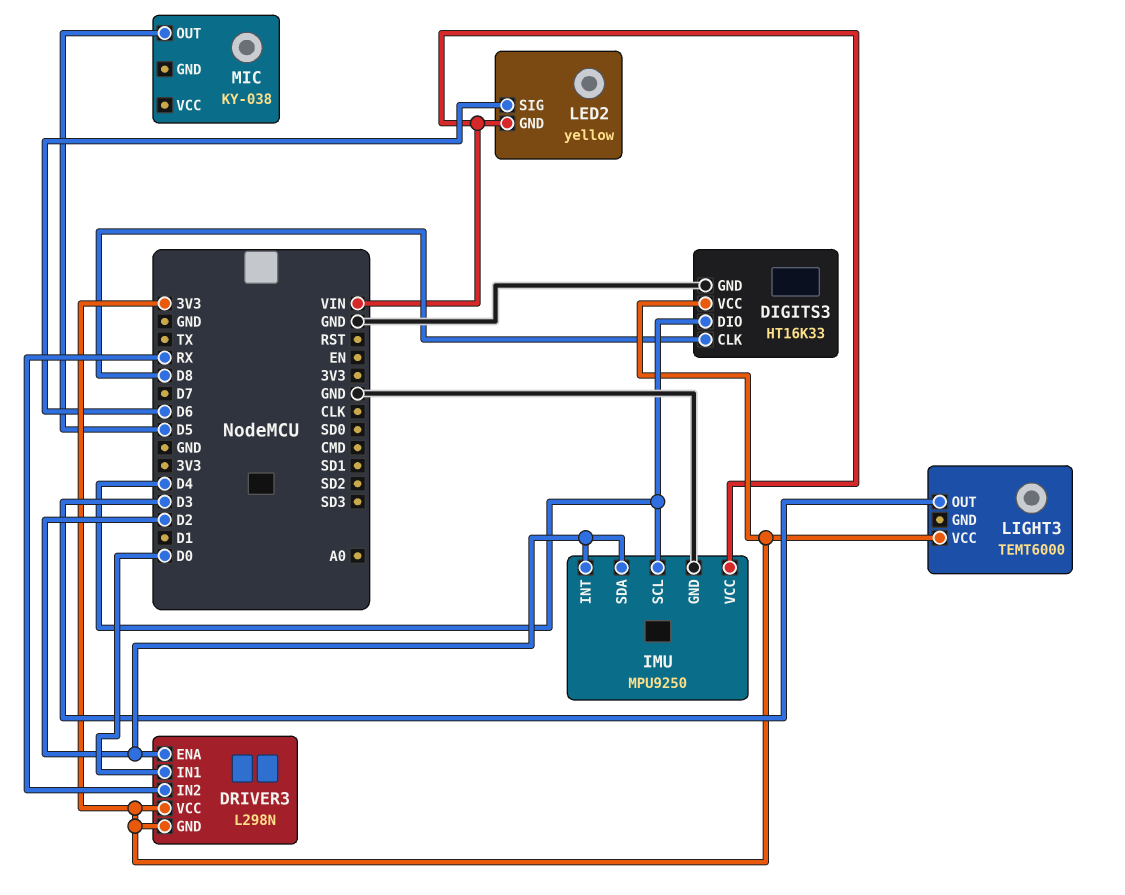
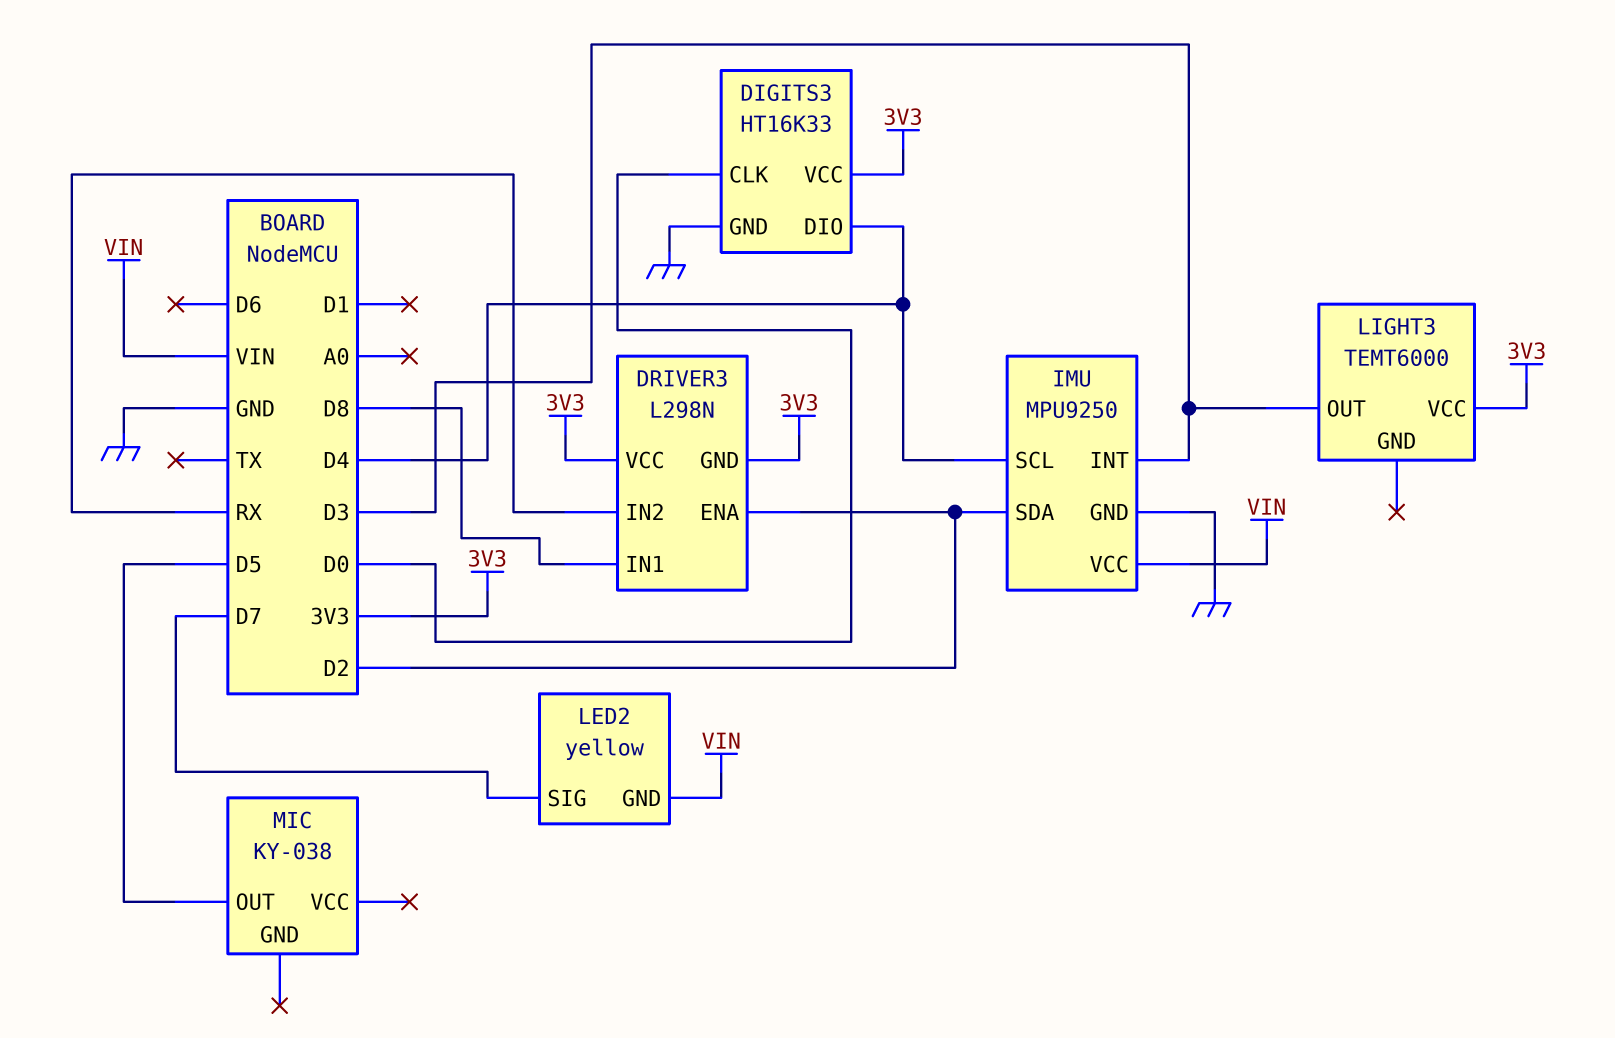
DIGITS3 pin CLK: D8 -> D0
DRIVER3 pin IN1: D0 -> D8
IMU pin INT: D2 -> D3
LED2 pin SIG: D6 -> D7

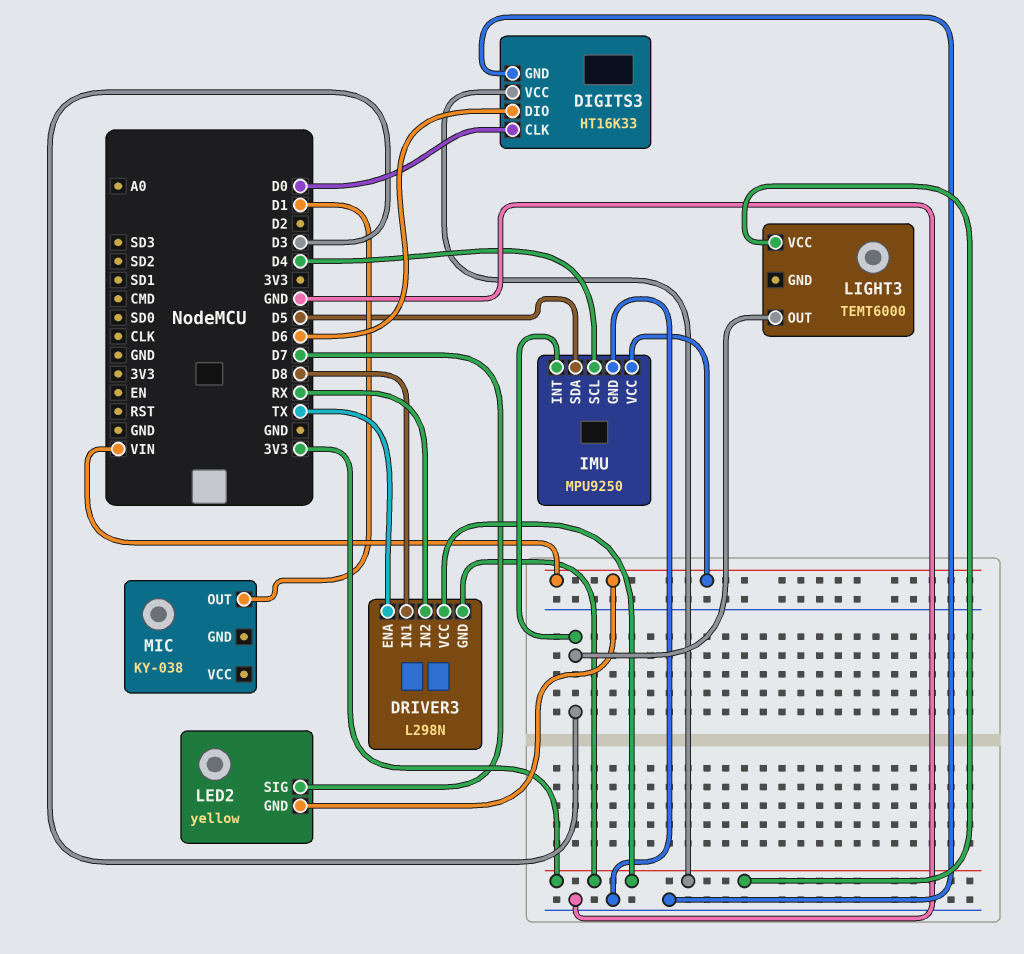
DIGITS3 pin DIO: D4 -> D6
DRIVER3 pin ENA: D2 -> TX
IMU pin SDA: D2 -> D5
MIC pin OUT: D5 -> D1

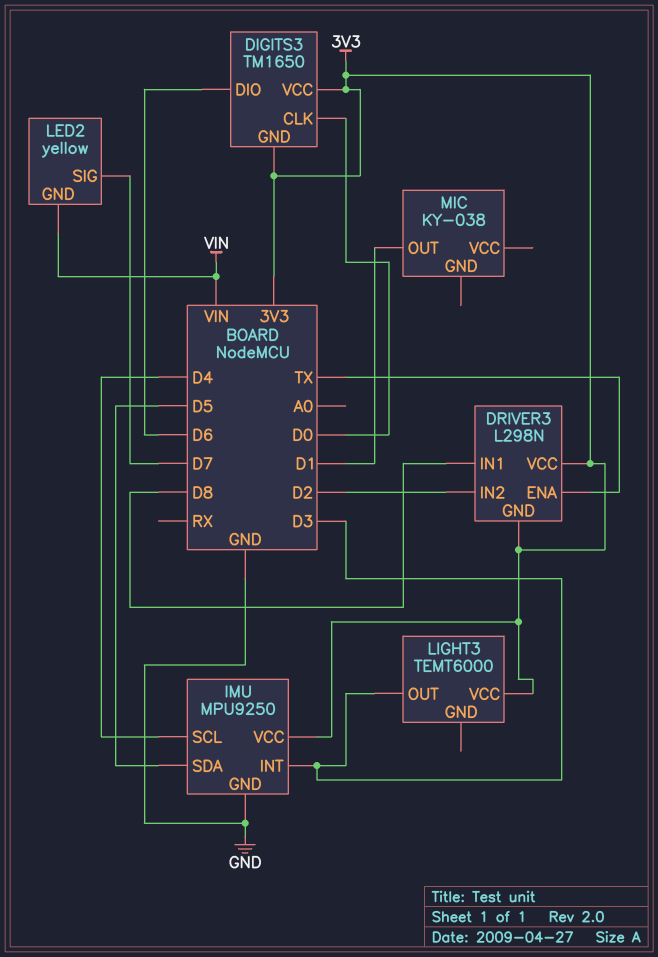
DIGITS3: HT16K33 -> TM1650
DIGITS3 pin GND: GND -> 3V3
DRIVER3 pin IN2: RX -> D2
IMU pin VCC: VIN -> 3V3

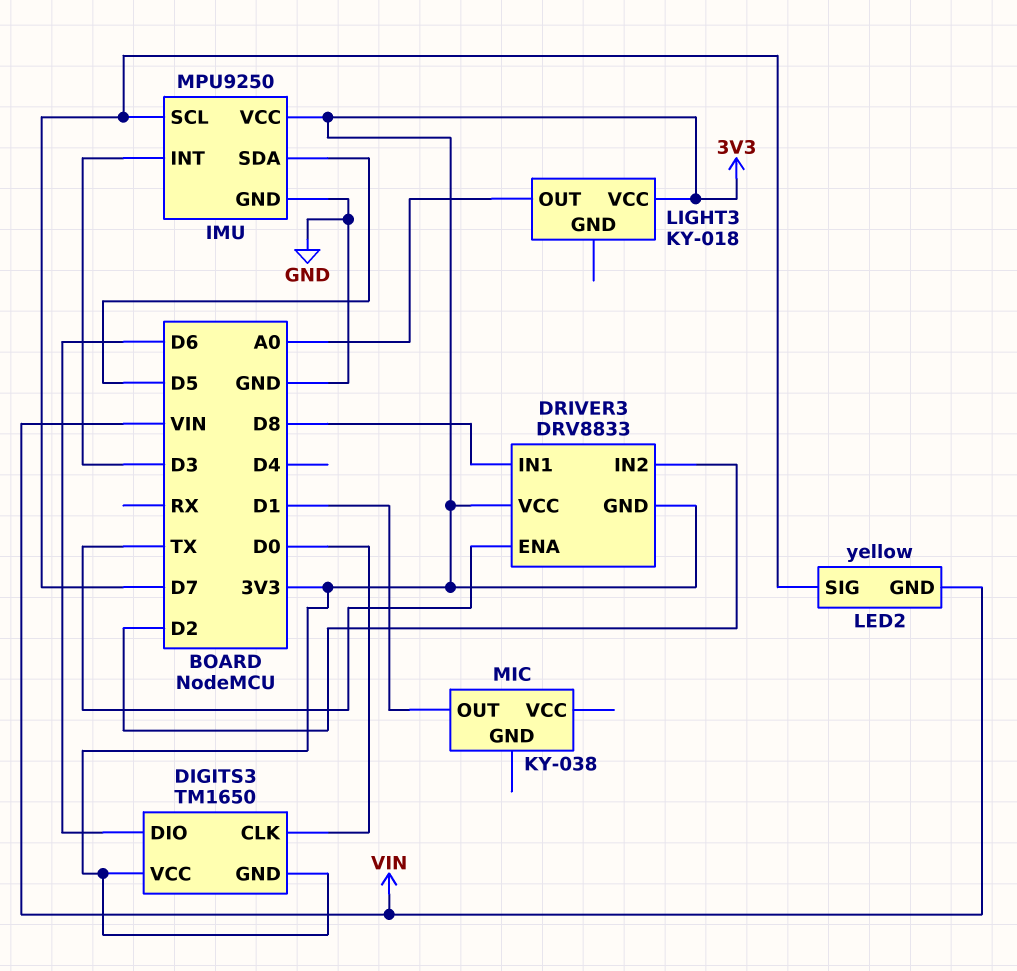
DRIVER3: L298N -> DRV8833
IMU pin SCL: D4 -> D7
LIGHT3: TEMT6000 -> KY-018
LIGHT3 pin OUT: D3 -> A0

